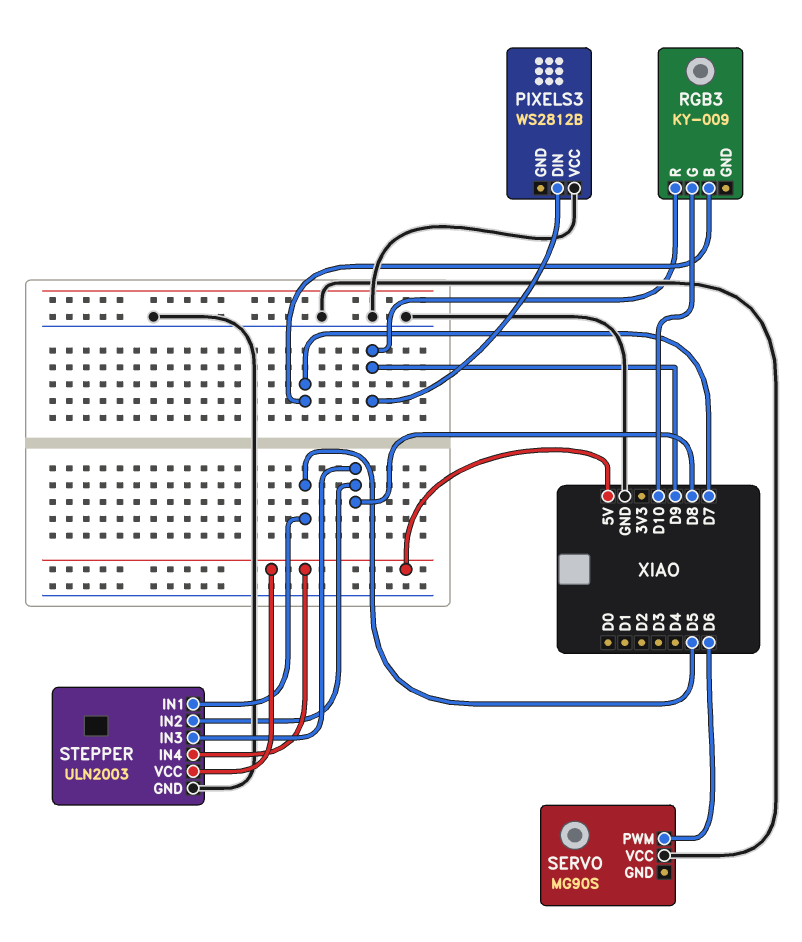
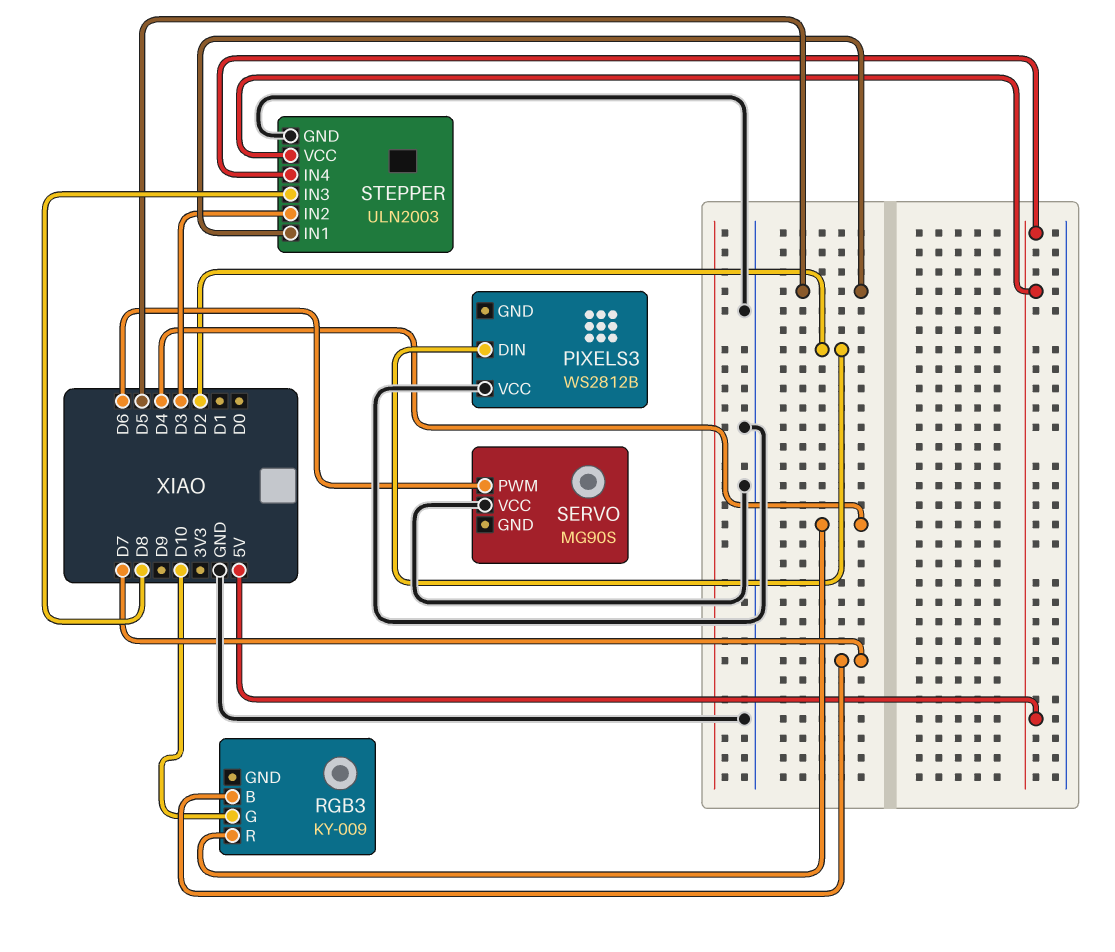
PIXELS3 pin DIN: D9 -> D2
RGB3 pin R: D9 -> D4
STEPPER pin IN2: D8 -> D3

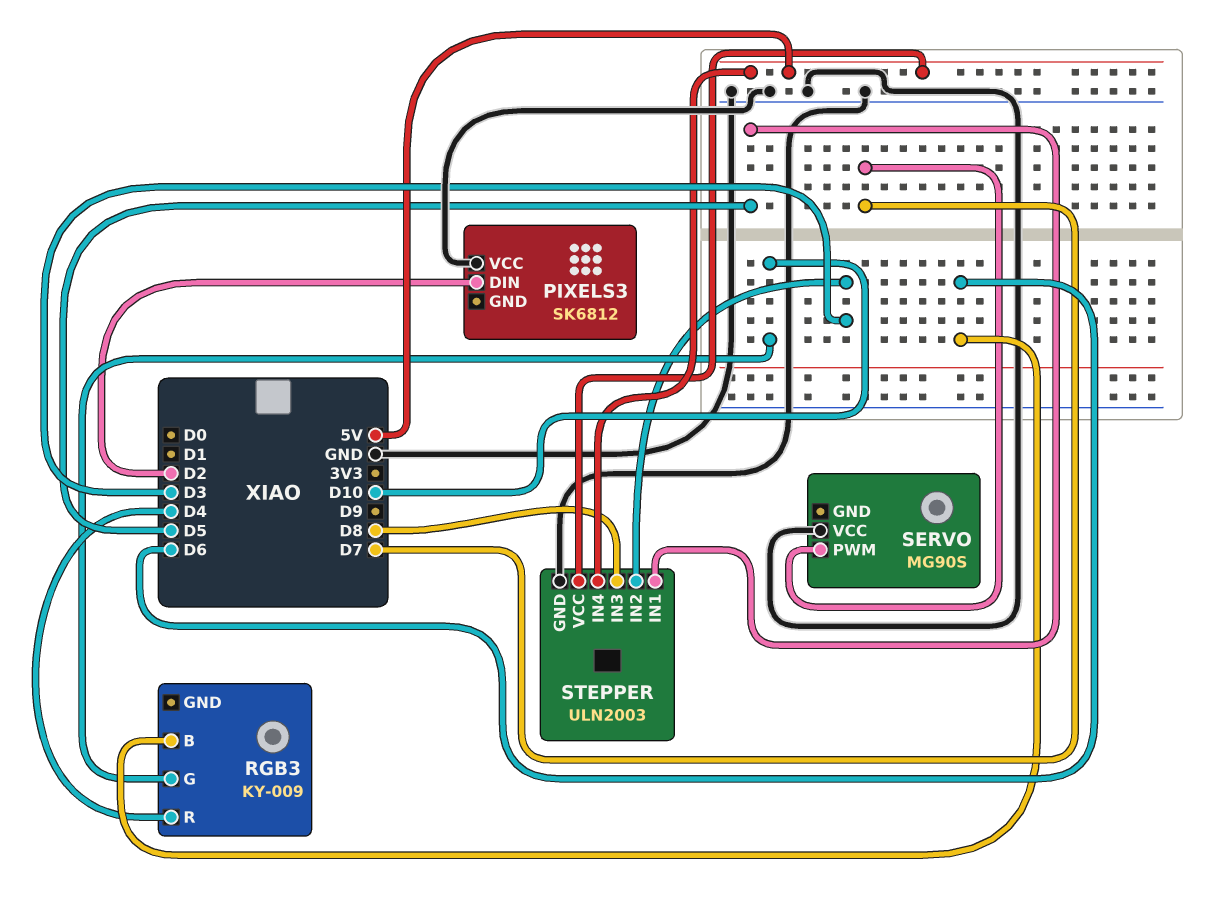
PIXELS3: WS2812B -> SK6812
RGB3 pin B: D7 -> D6
SERVO pin PWM: D6 -> D7

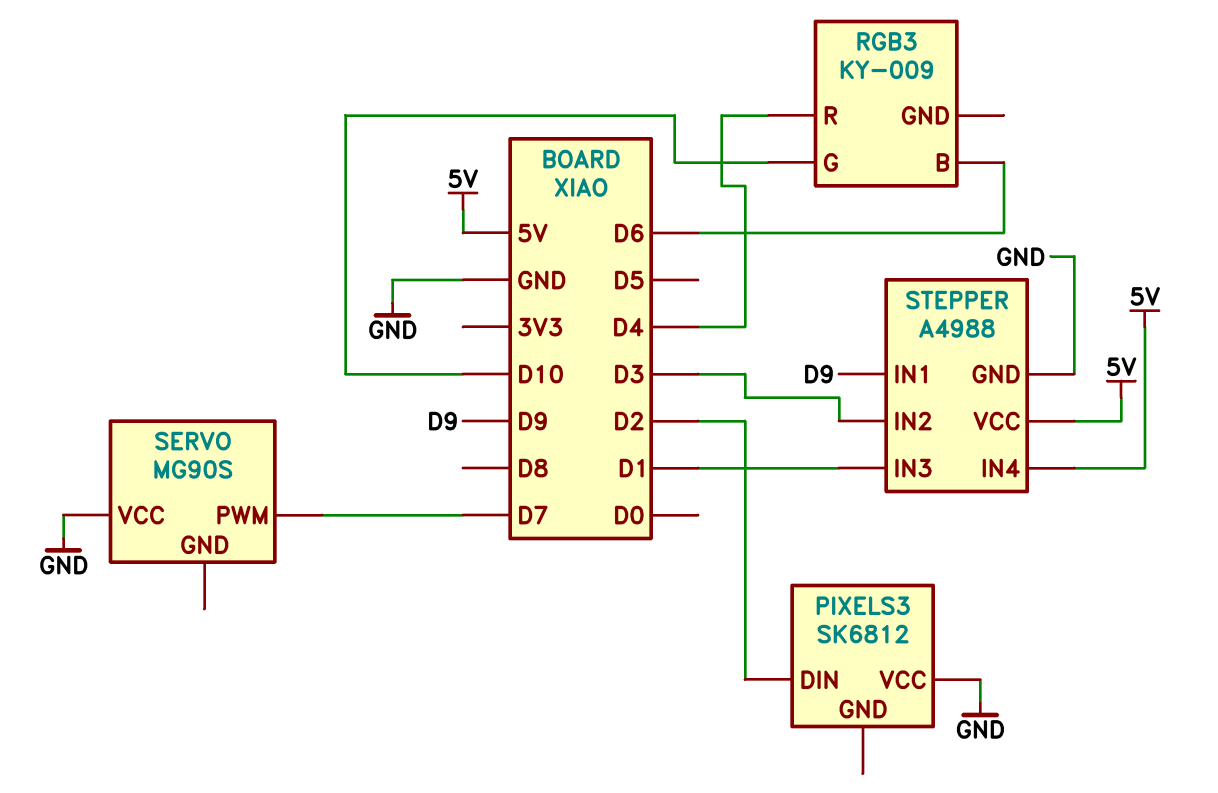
STEPPER: ULN2003 -> A4988
STEPPER pin IN1: D5 -> D9
STEPPER pin IN3: D8 -> D1

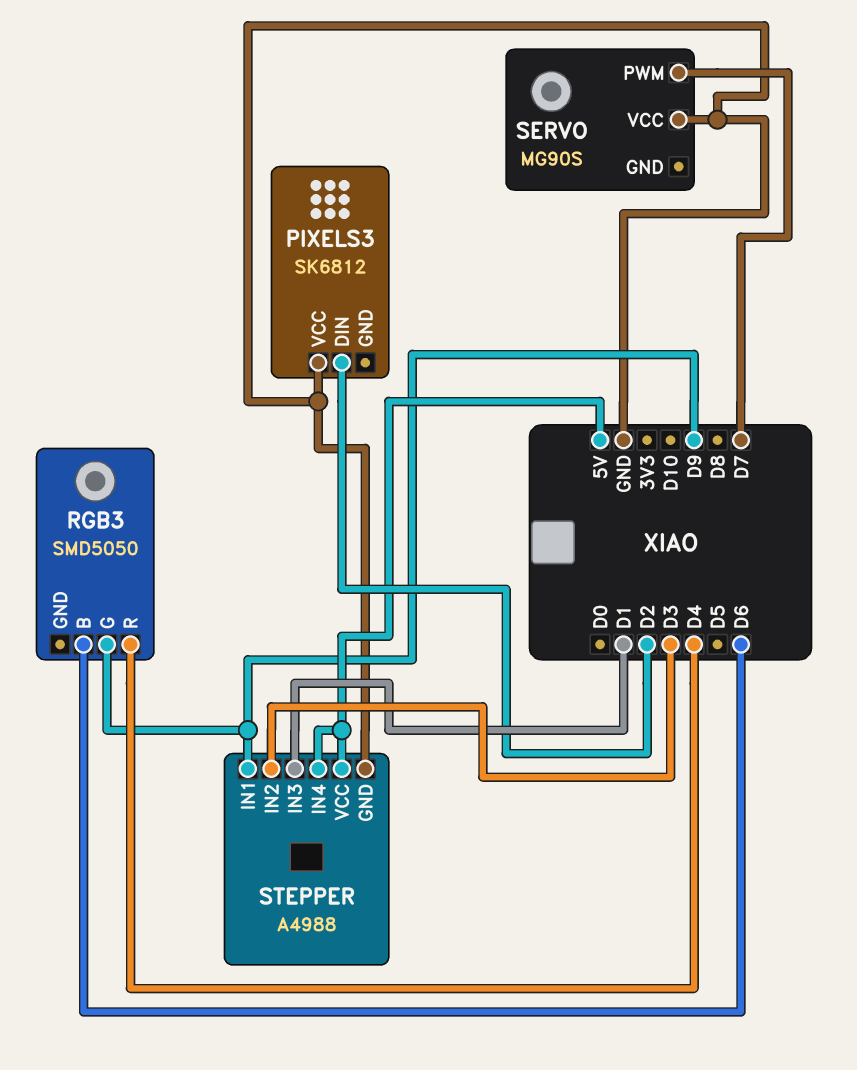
RGB3: KY-009 -> SMD5050
RGB3 pin G: D10 -> D9

